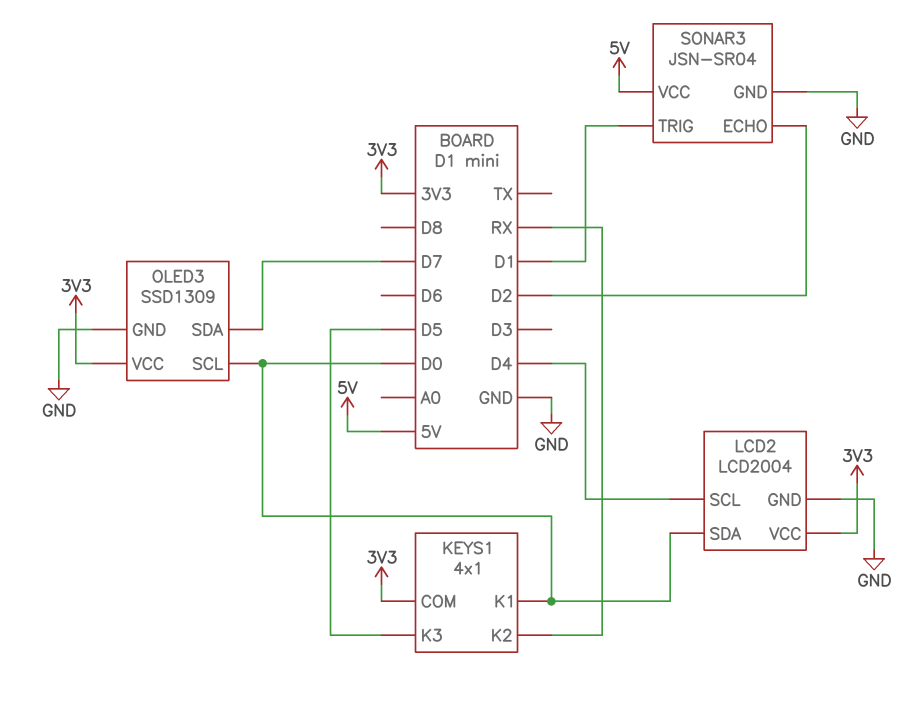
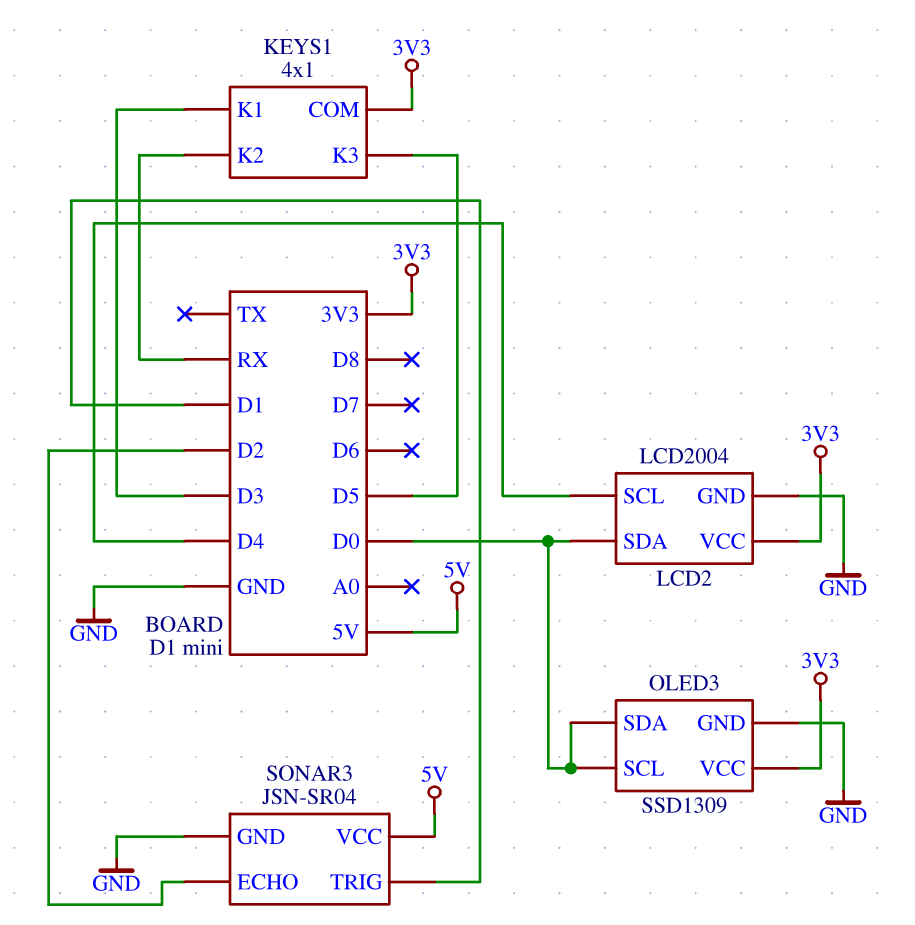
KEYS1 pin K1: D0 -> D3
OLED3 pin SDA: D7 -> D0

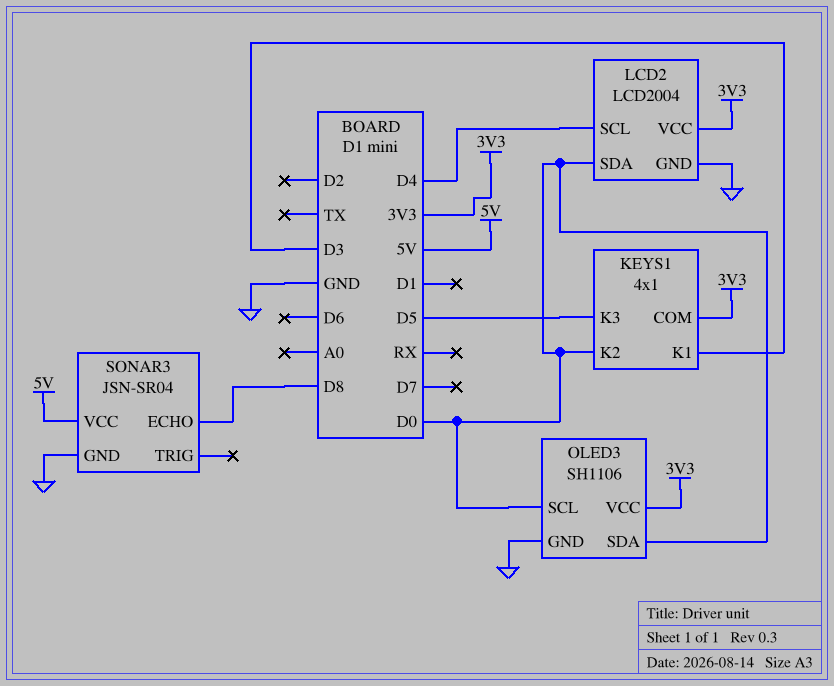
KEYS1 pin K2: RX -> D0
OLED3: SSD1309 -> SH1106
SONAR3 pin ECHO: D2 -> D8
SONAR3 pin TRIG: D1 -> none

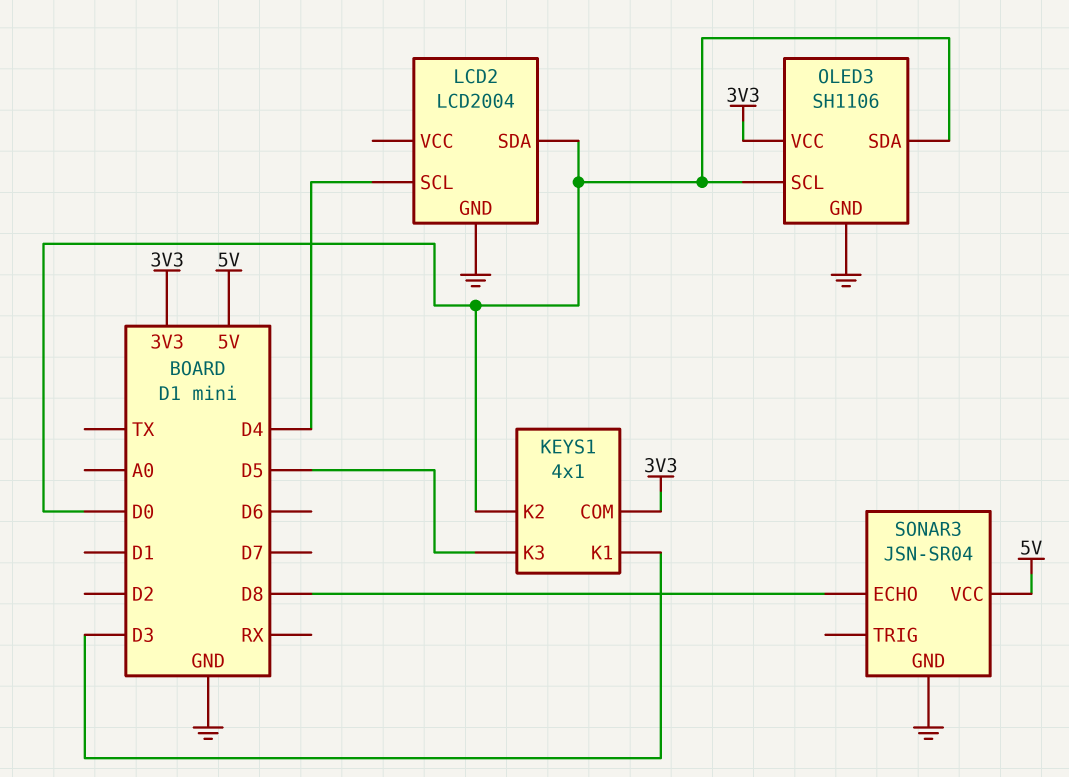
LCD2 pin VCC: 3V3 -> none

